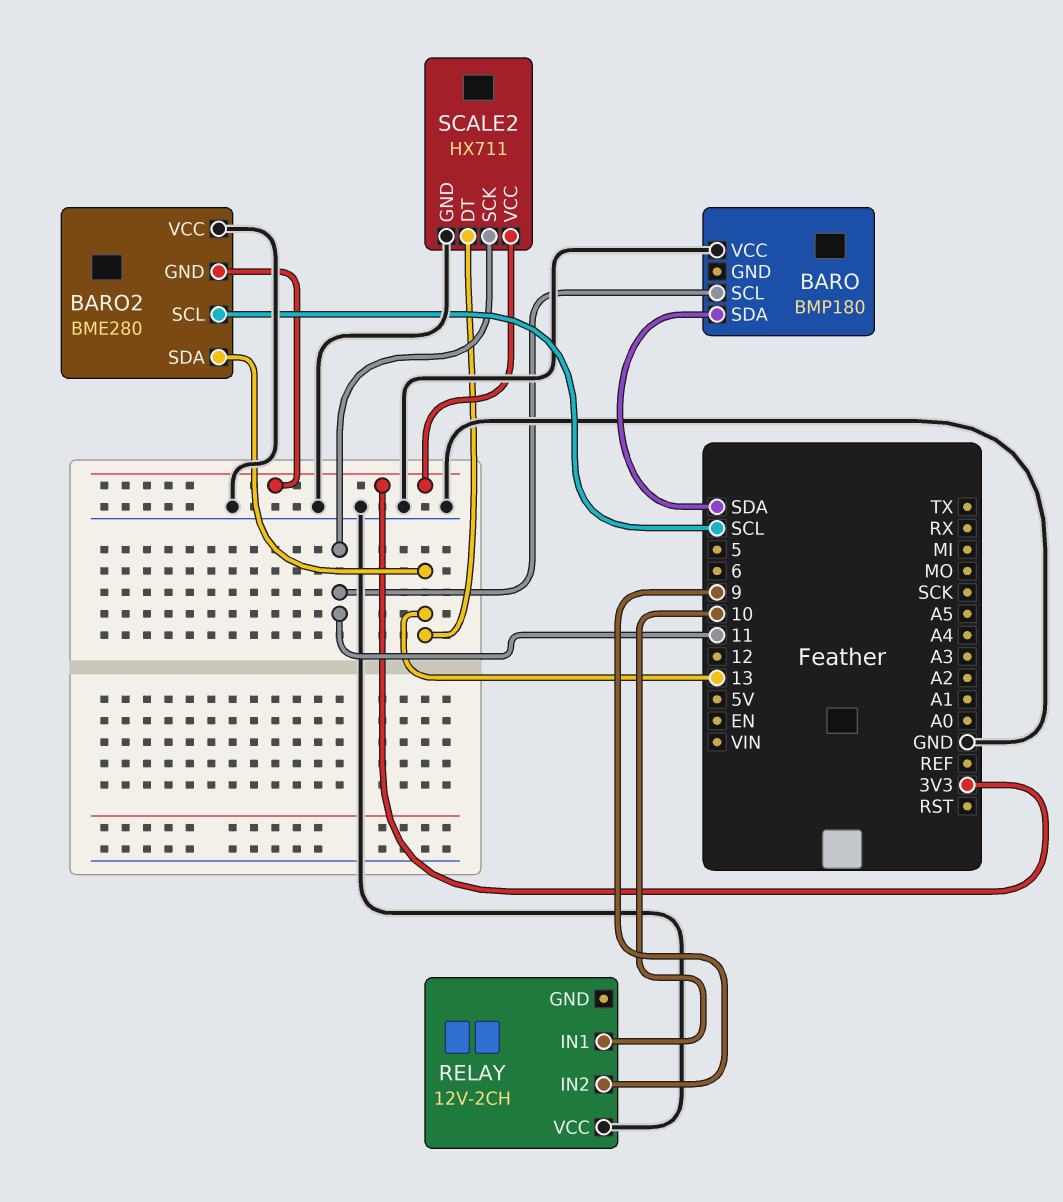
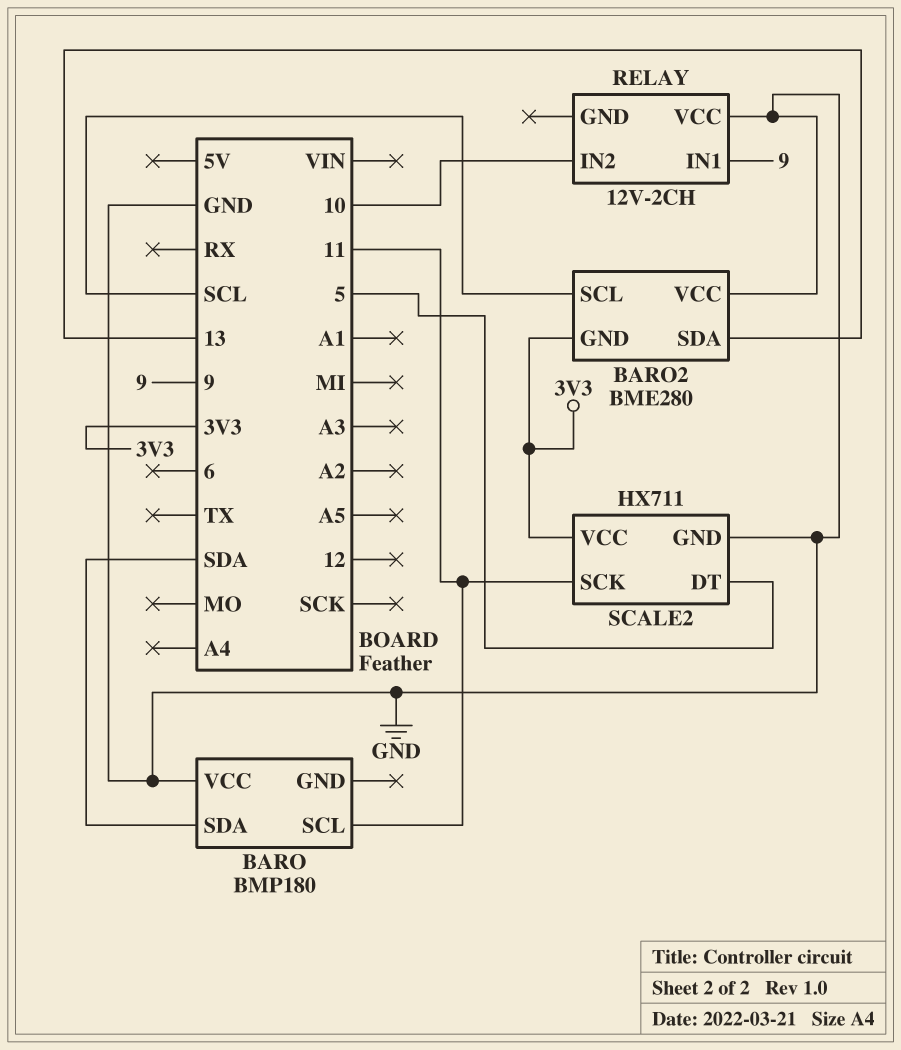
RELAY pin IN1: 10 -> 9
RELAY pin IN2: 9 -> 10
SCALE2 pin DT: 13 -> 5

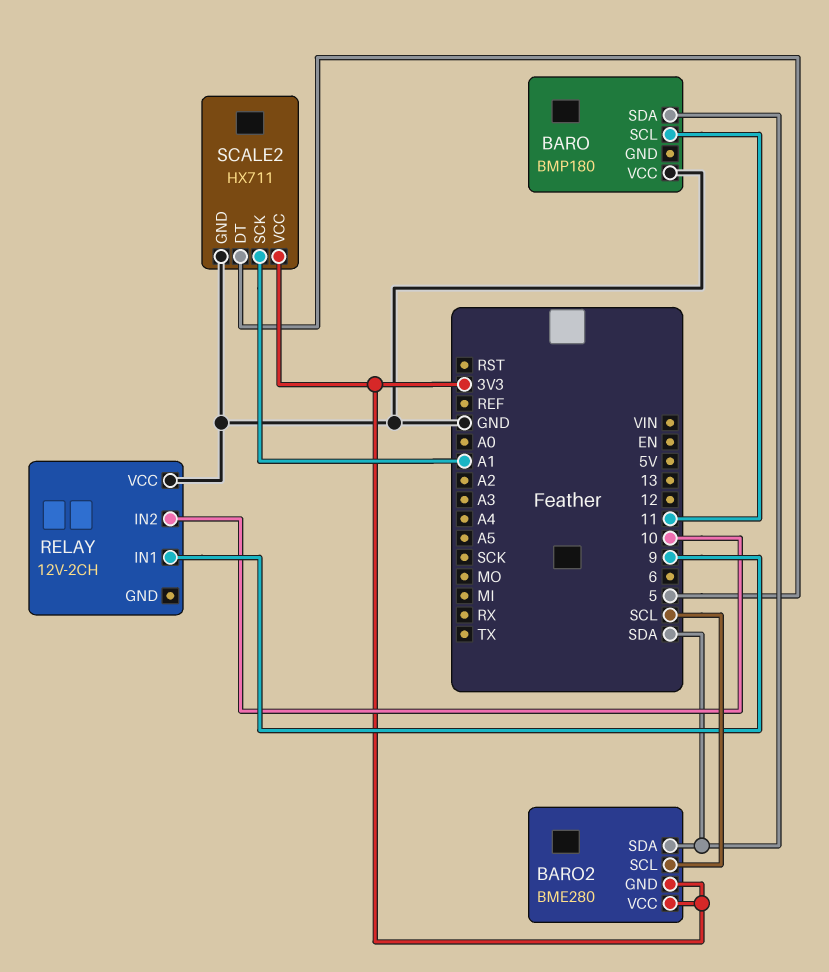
BARO2 pin SDA: 13 -> SDA
BARO2 pin VCC: GND -> 3V3
SCALE2 pin SCK: 11 -> A1

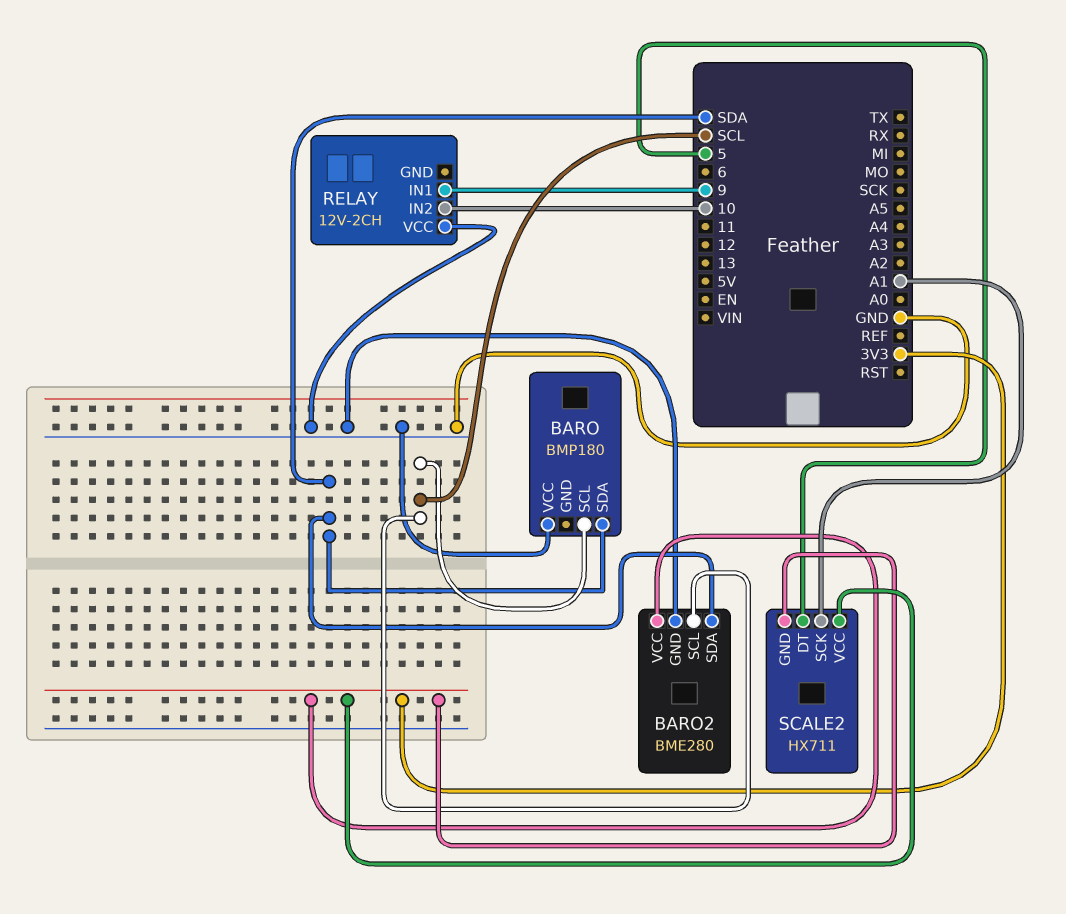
BARO pin SCL: 11 -> SCL
BARO2 pin GND: 3V3 -> GND
SCALE2 pin GND: GND -> 3V3

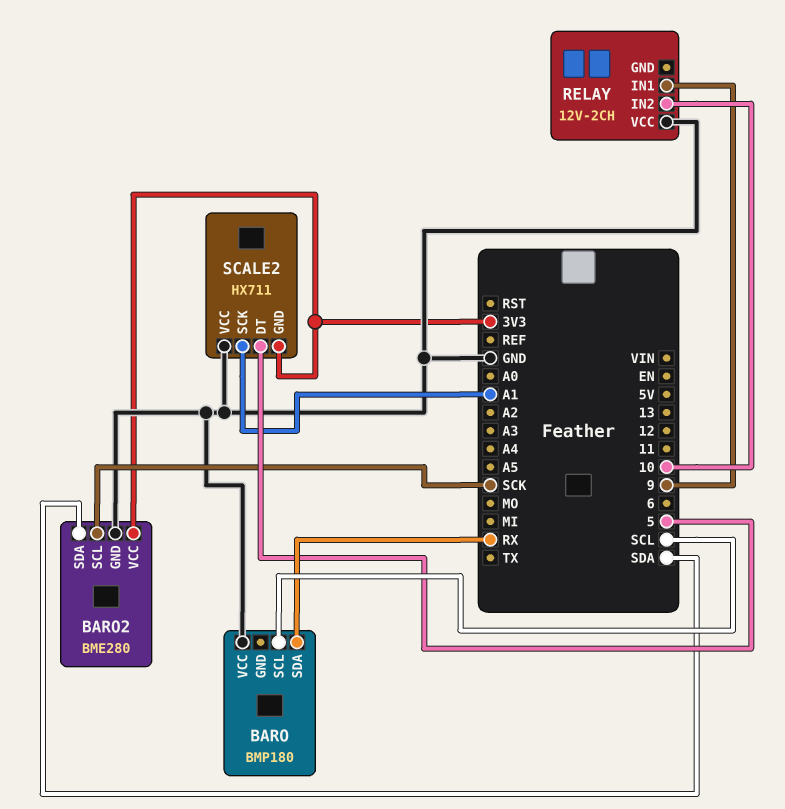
BARO pin SDA: SDA -> RX
BARO2 pin SCL: SCL -> SCK
SCALE2 pin VCC: 3V3 -> GND

